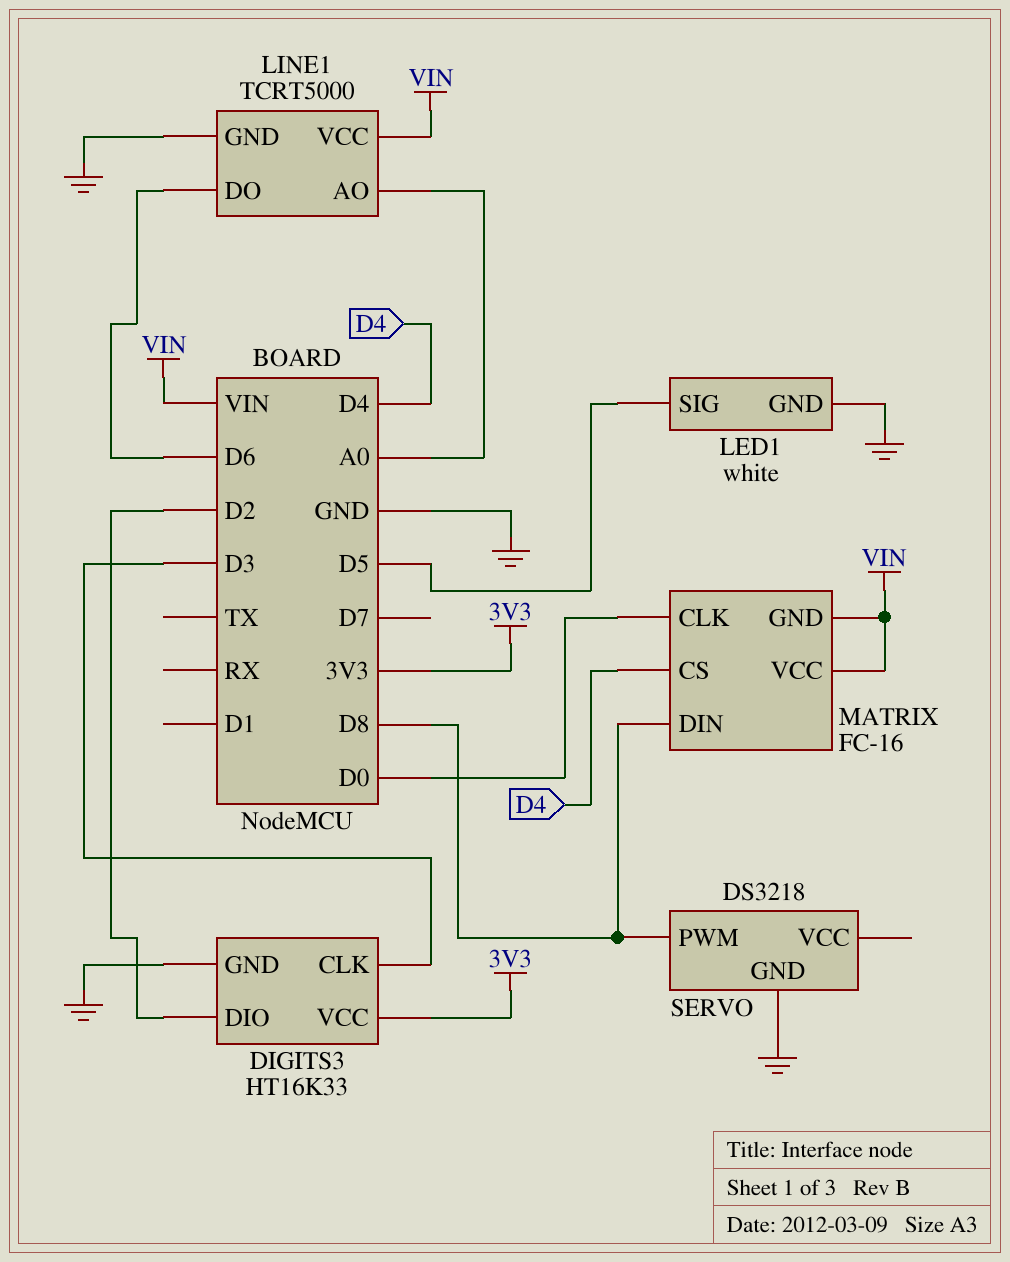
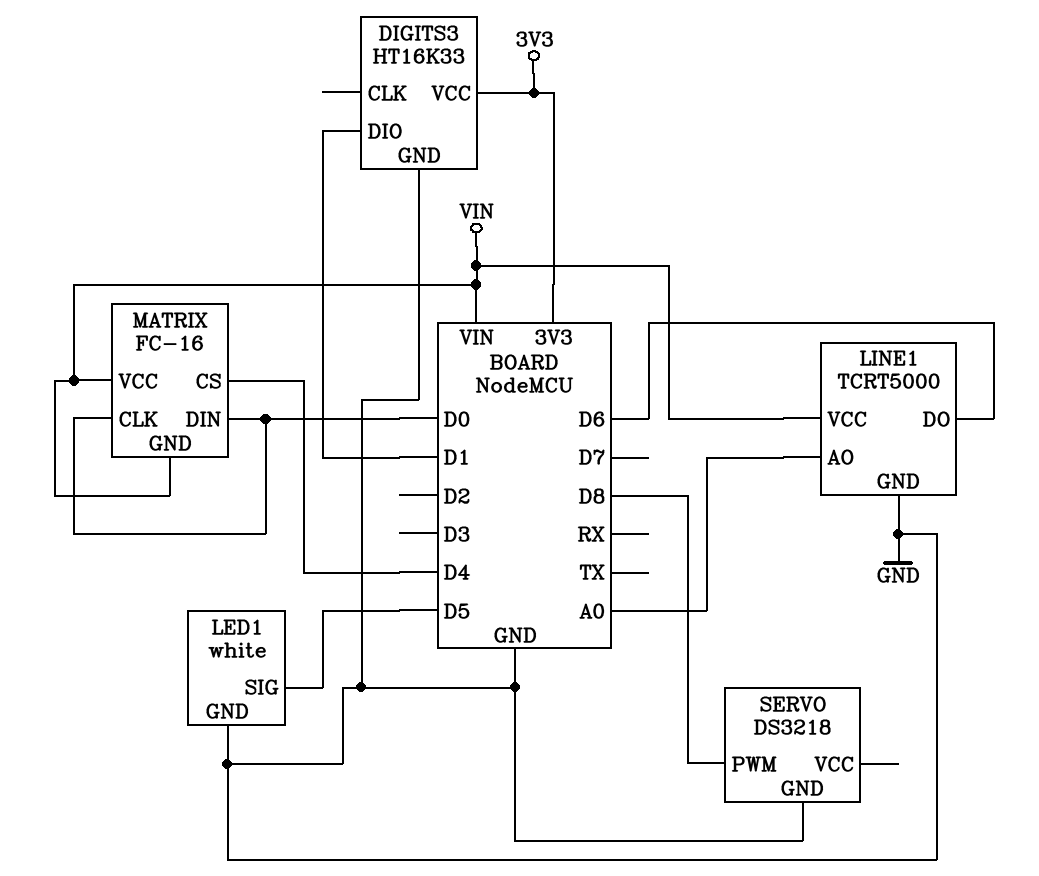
DIGITS3 pin CLK: D3 -> none
DIGITS3 pin DIO: D2 -> D1
MATRIX pin DIN: D8 -> D0

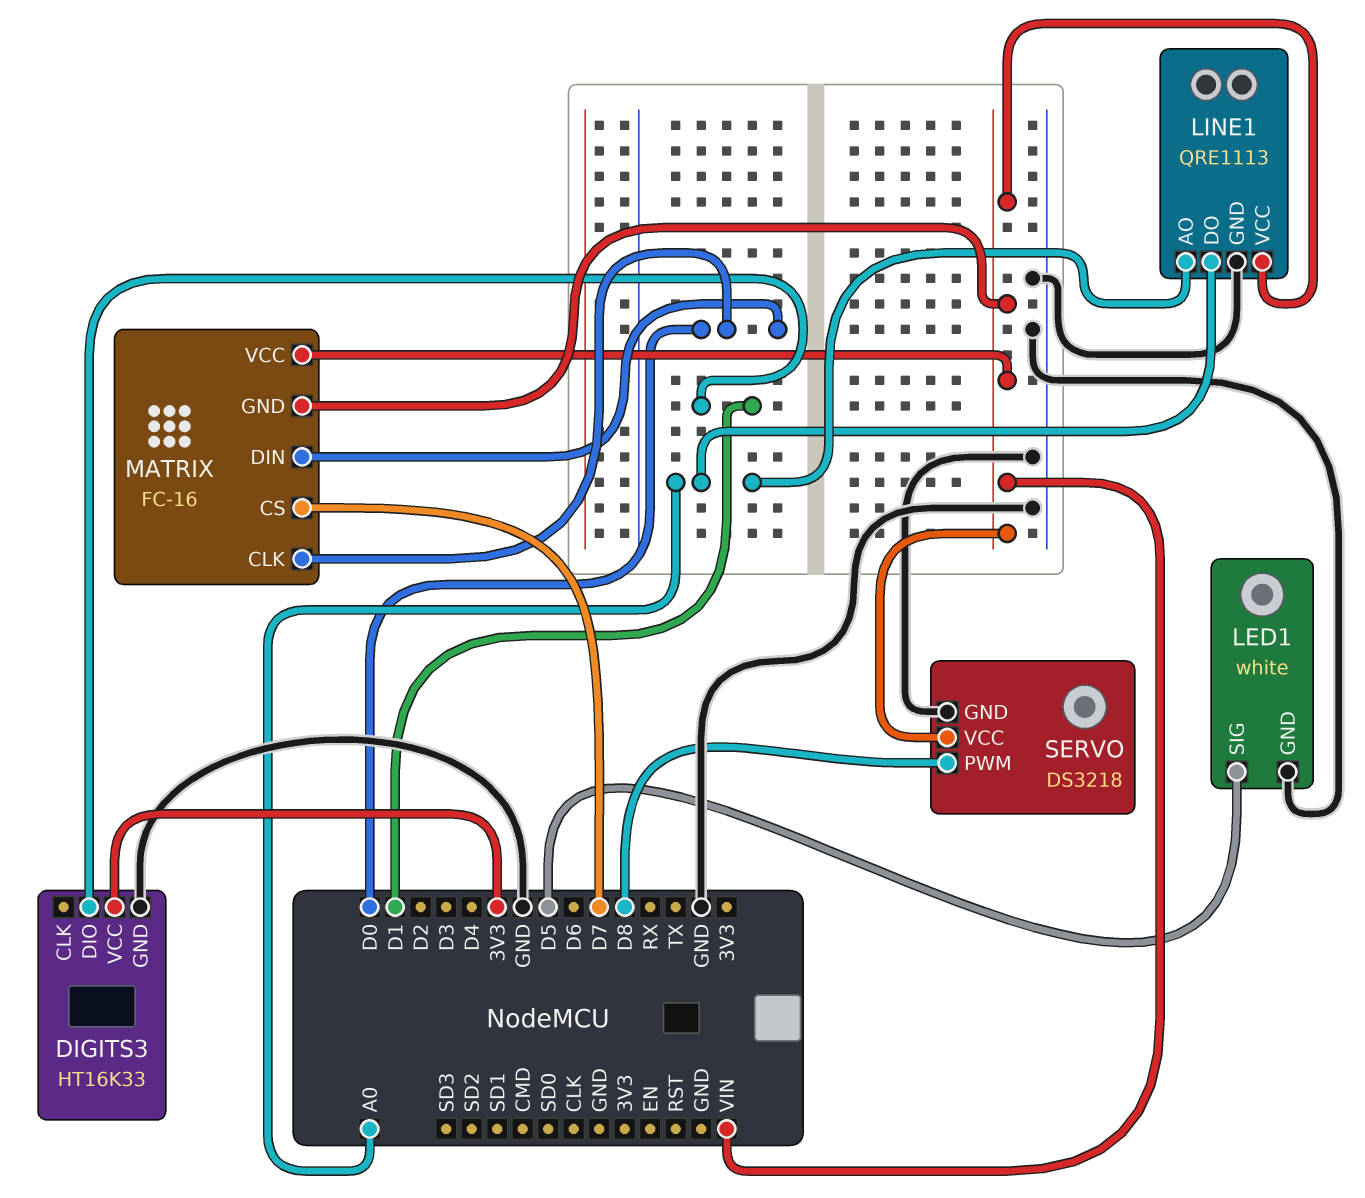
LINE1: TCRT5000 -> QRE1113
LINE1 pin DO: D6 -> A0
MATRIX pin CS: D4 -> D7
SERVO pin VCC: none -> VIN

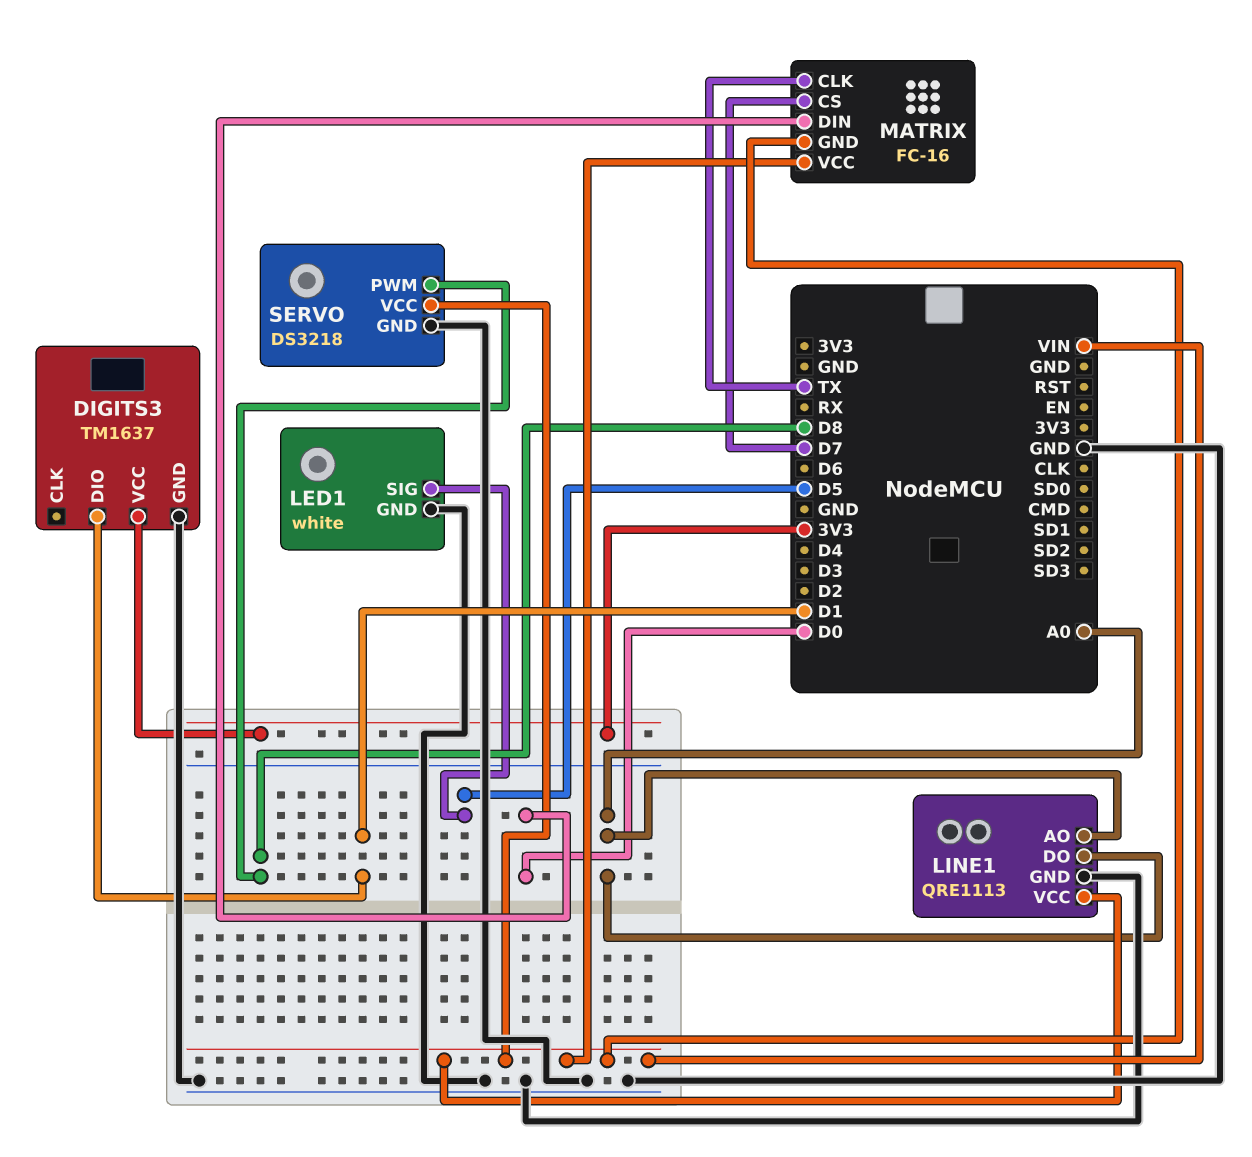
DIGITS3: HT16K33 -> TM1637
MATRIX pin CLK: D0 -> TX

